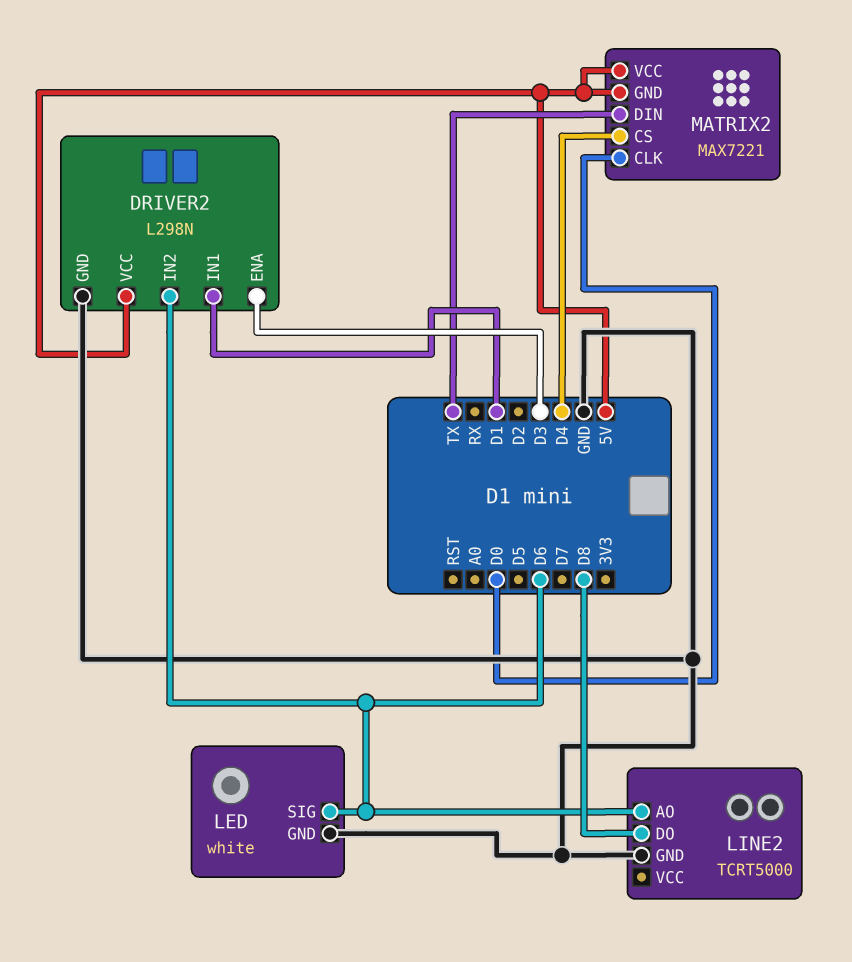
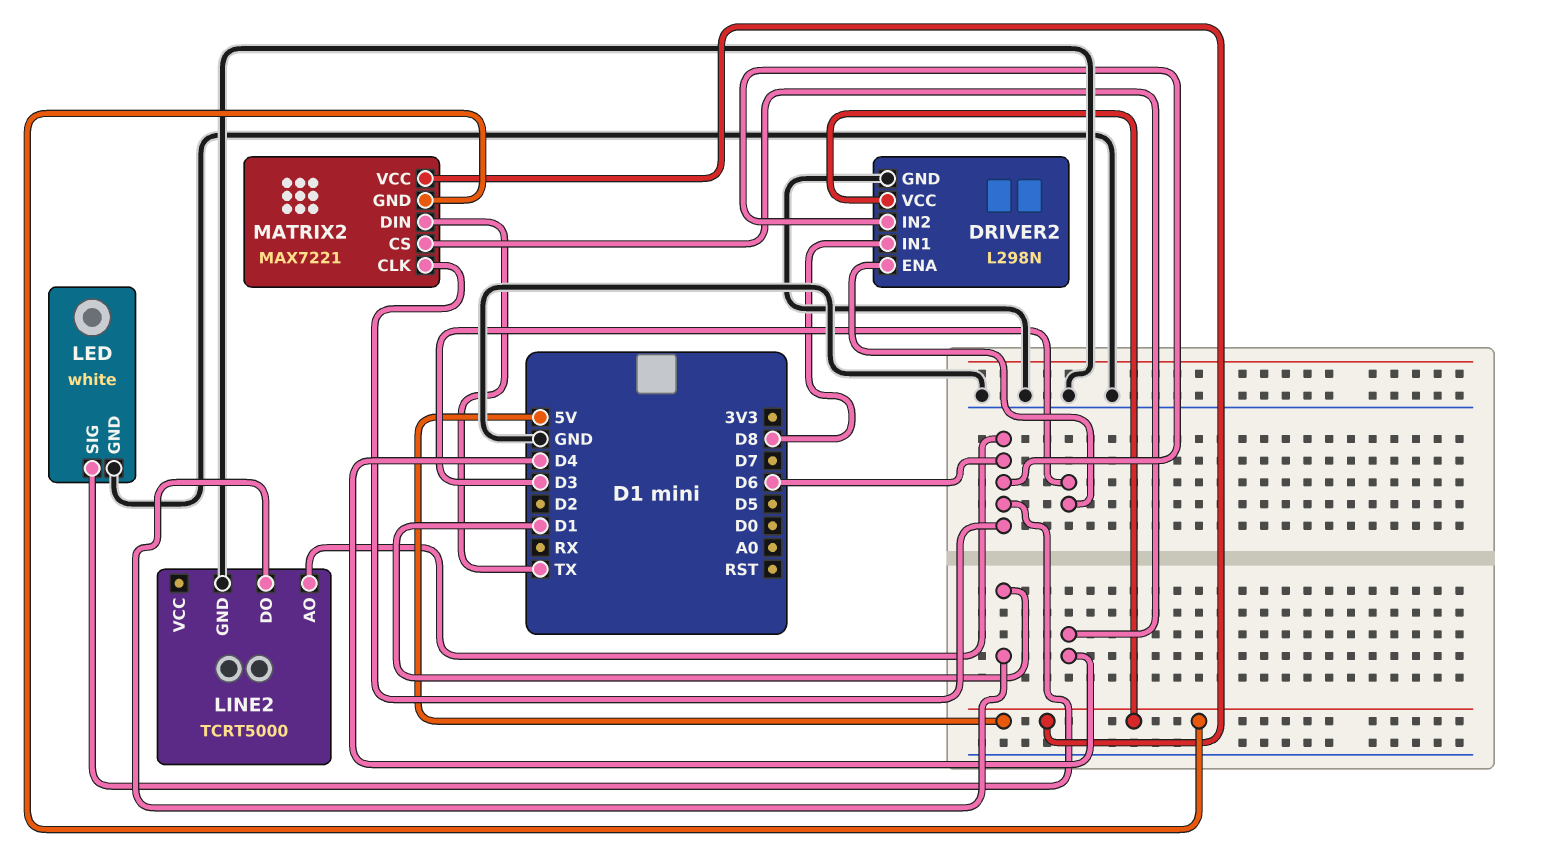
DRIVER2 pin IN1: D1 -> D8
LINE2 pin DO: D8 -> D1
MATRIX2 pin CLK: D0 -> D6

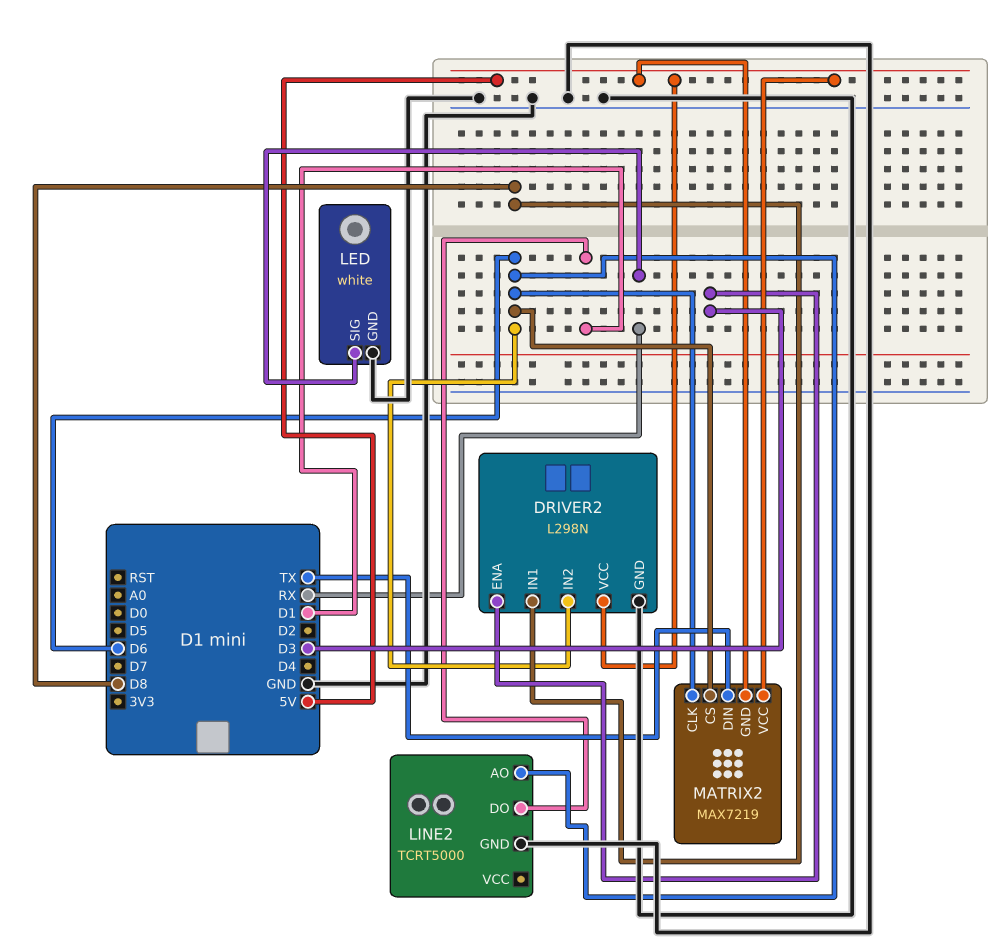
LED pin SIG: D6 -> RX
MATRIX2: MAX7221 -> MAX7219
MATRIX2 pin CS: D4 -> D6

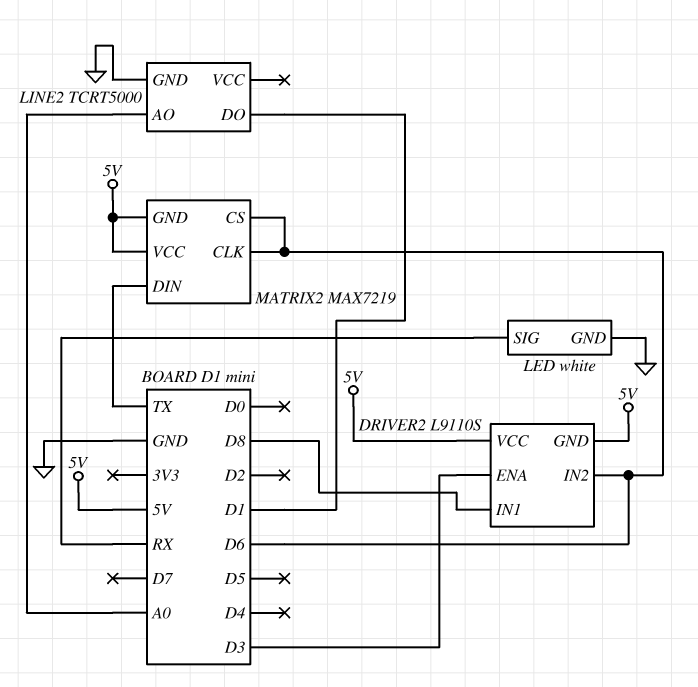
DRIVER2: L298N -> L9110S
DRIVER2 pin GND: GND -> 5V
LINE2 pin AO: D6 -> A0

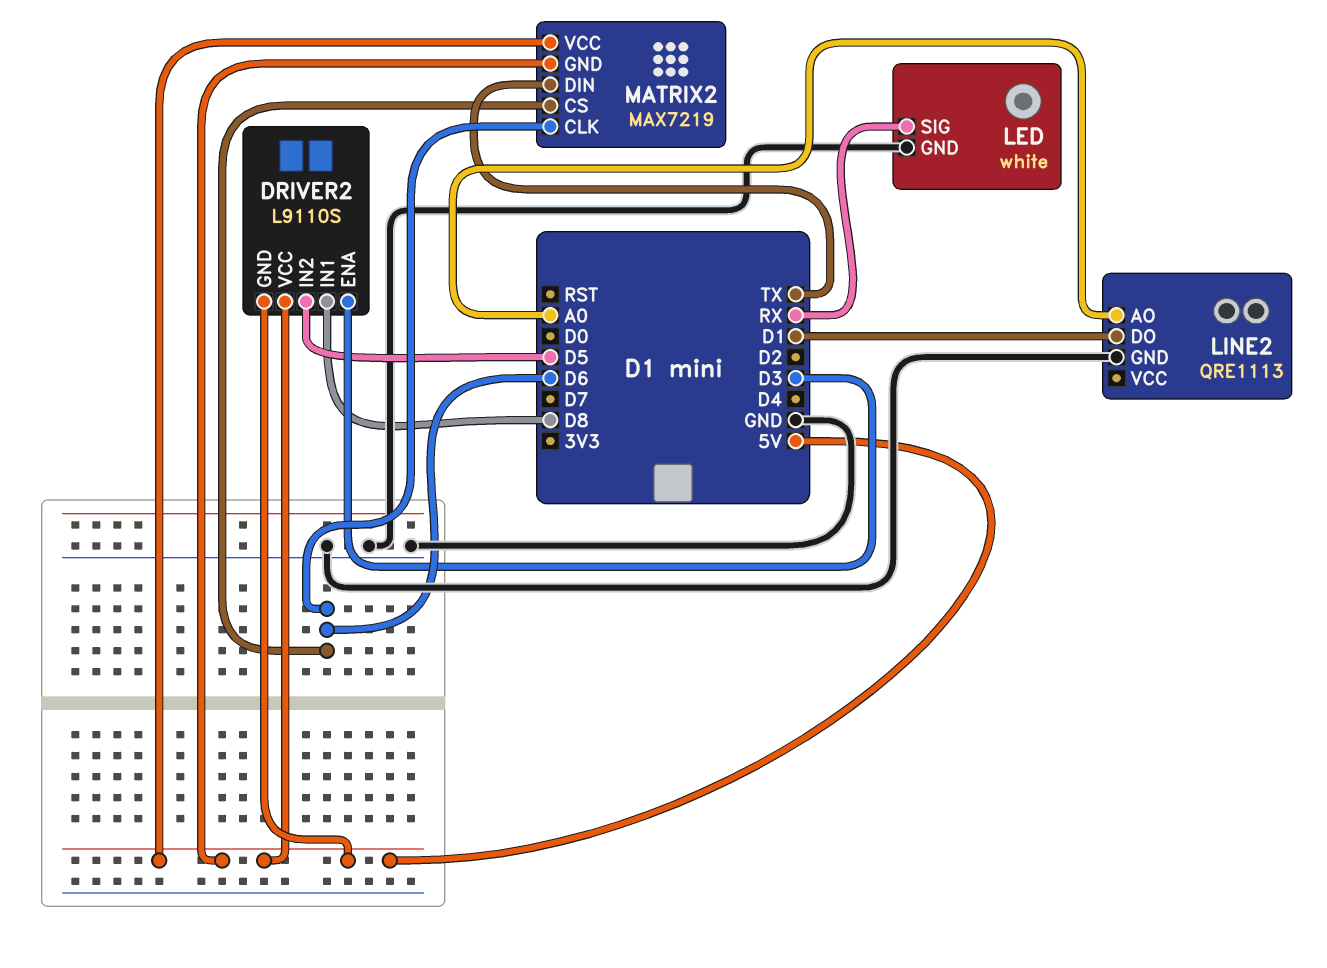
DRIVER2 pin IN2: D6 -> D5
LINE2: TCRT5000 -> QRE1113

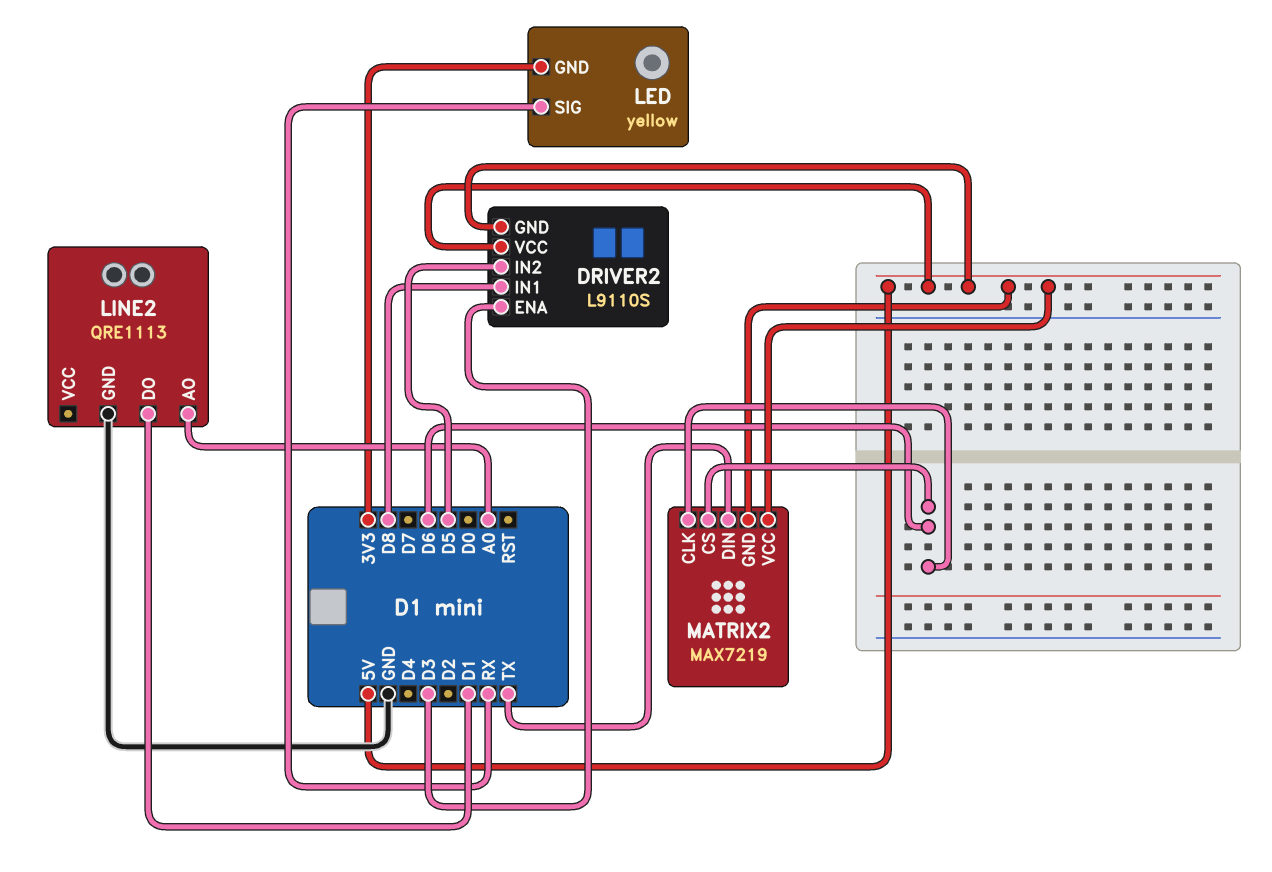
LED: white -> yellow
LED pin GND: GND -> 3V3

